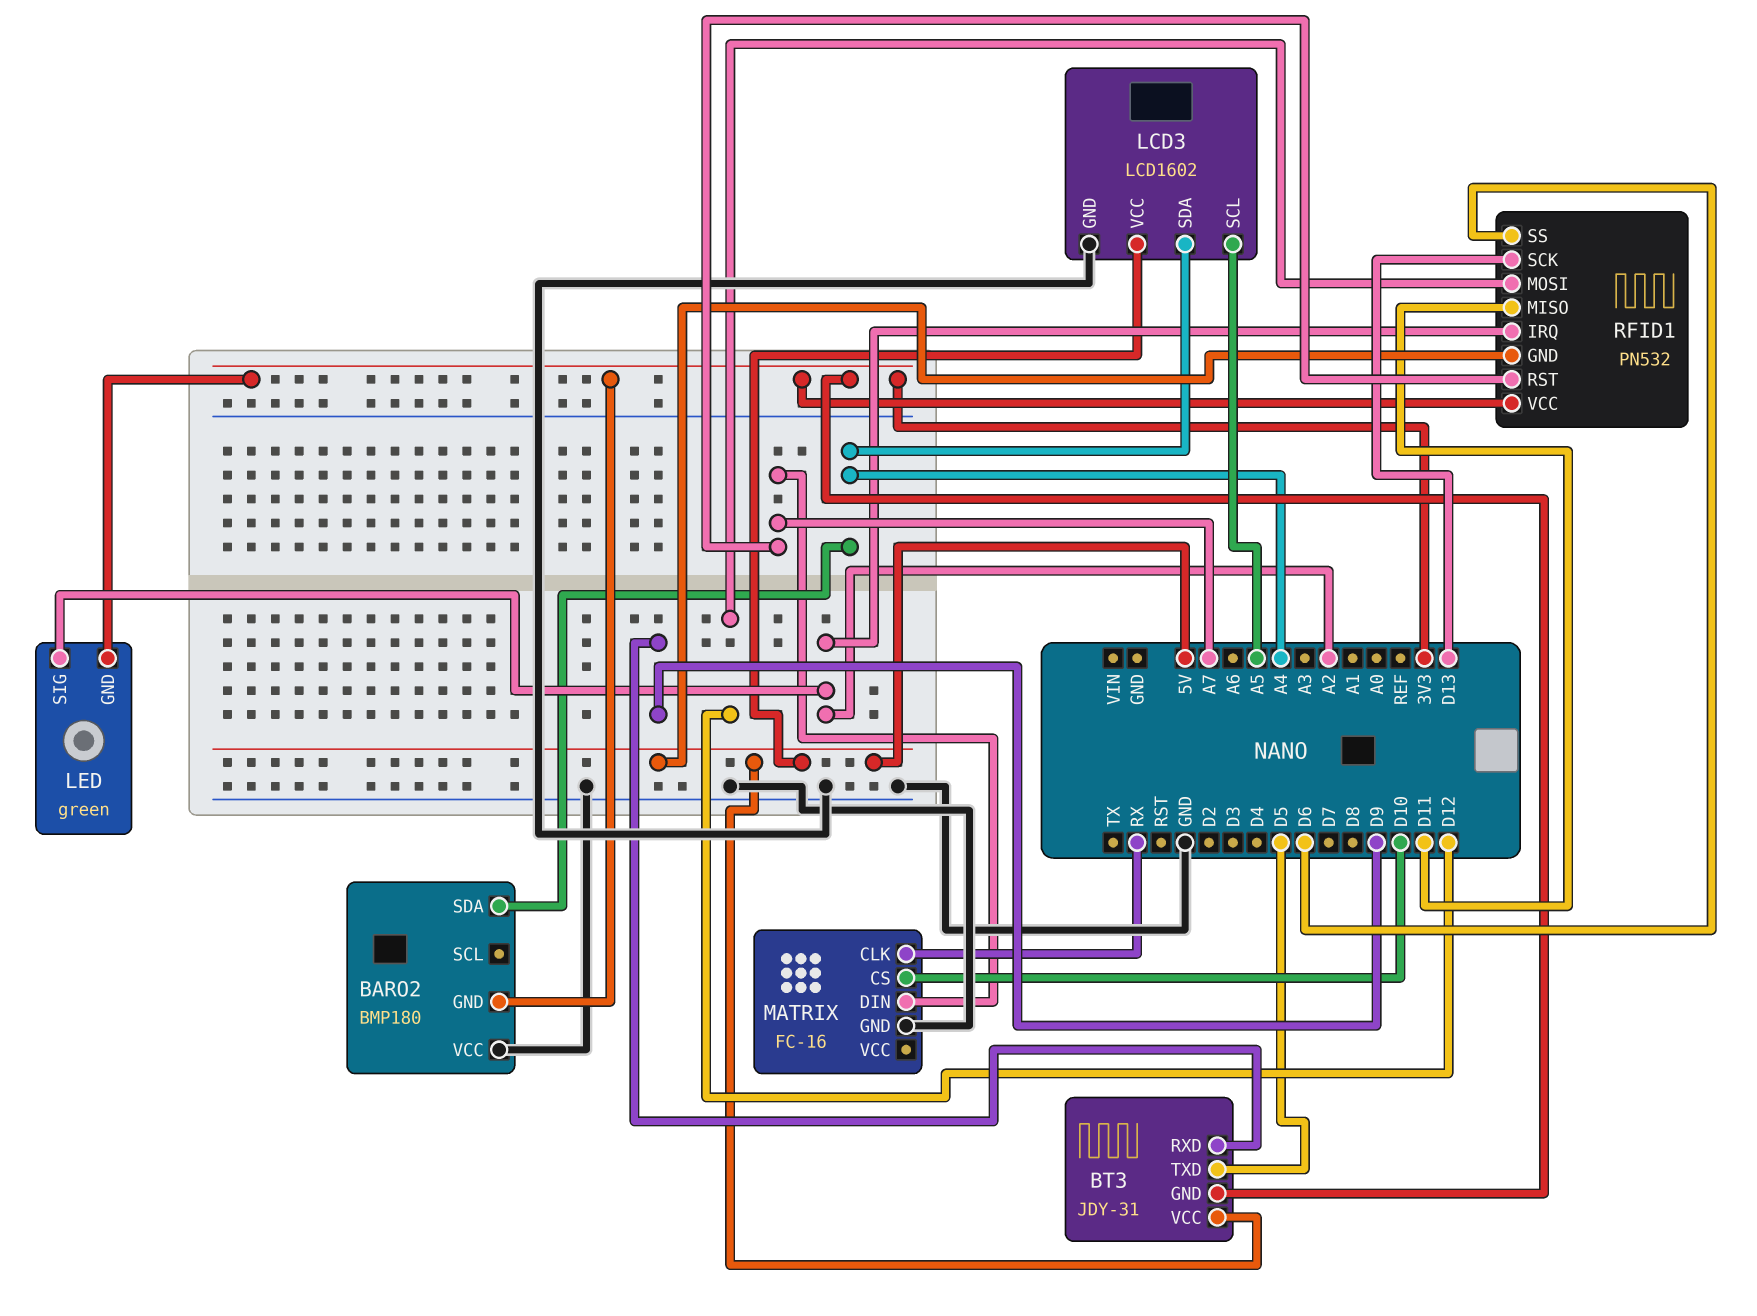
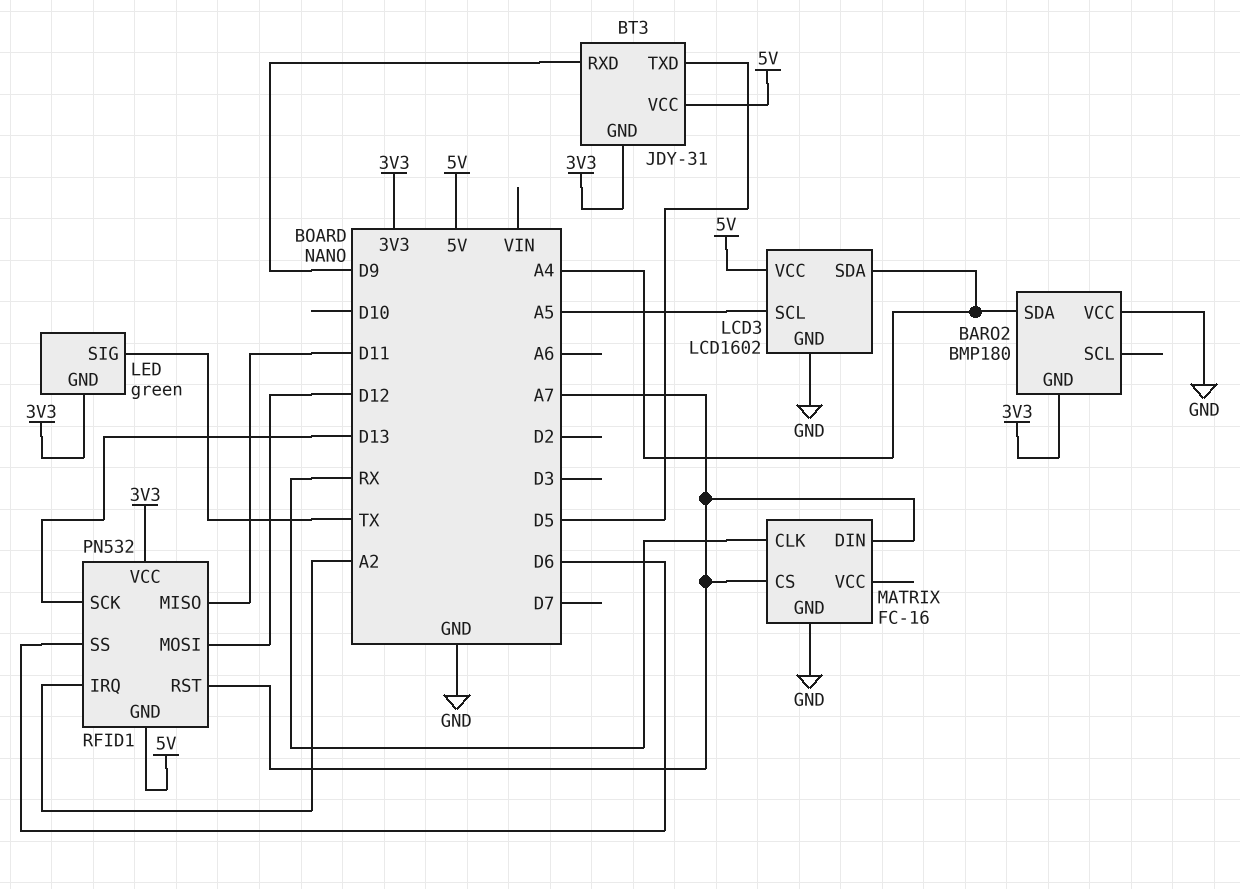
LED pin SIG: A2 -> TX
MATRIX pin CS: D10 -> A7

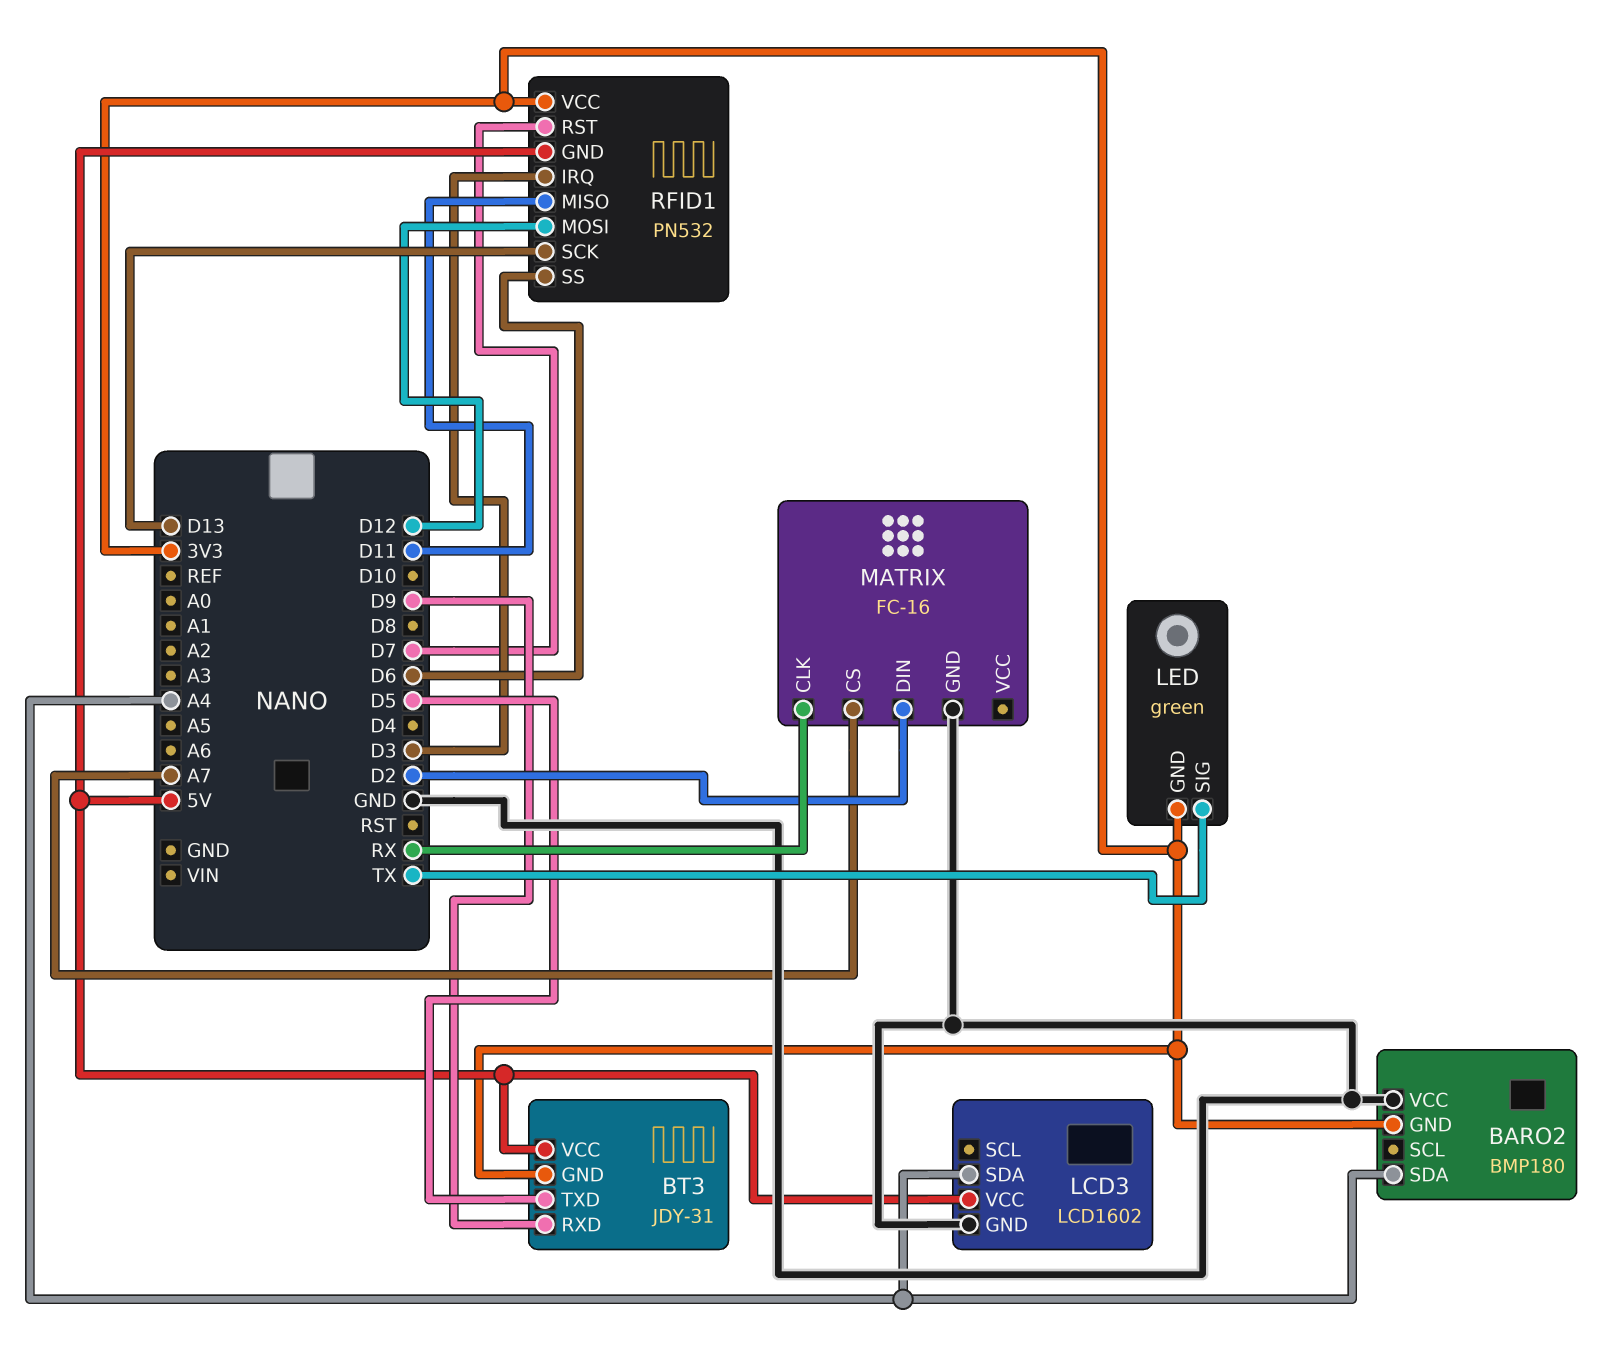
LCD3 pin SCL: A5 -> none
MATRIX pin DIN: A7 -> D2
RFID1 pin IRQ: A2 -> D3
RFID1 pin RST: A7 -> D7

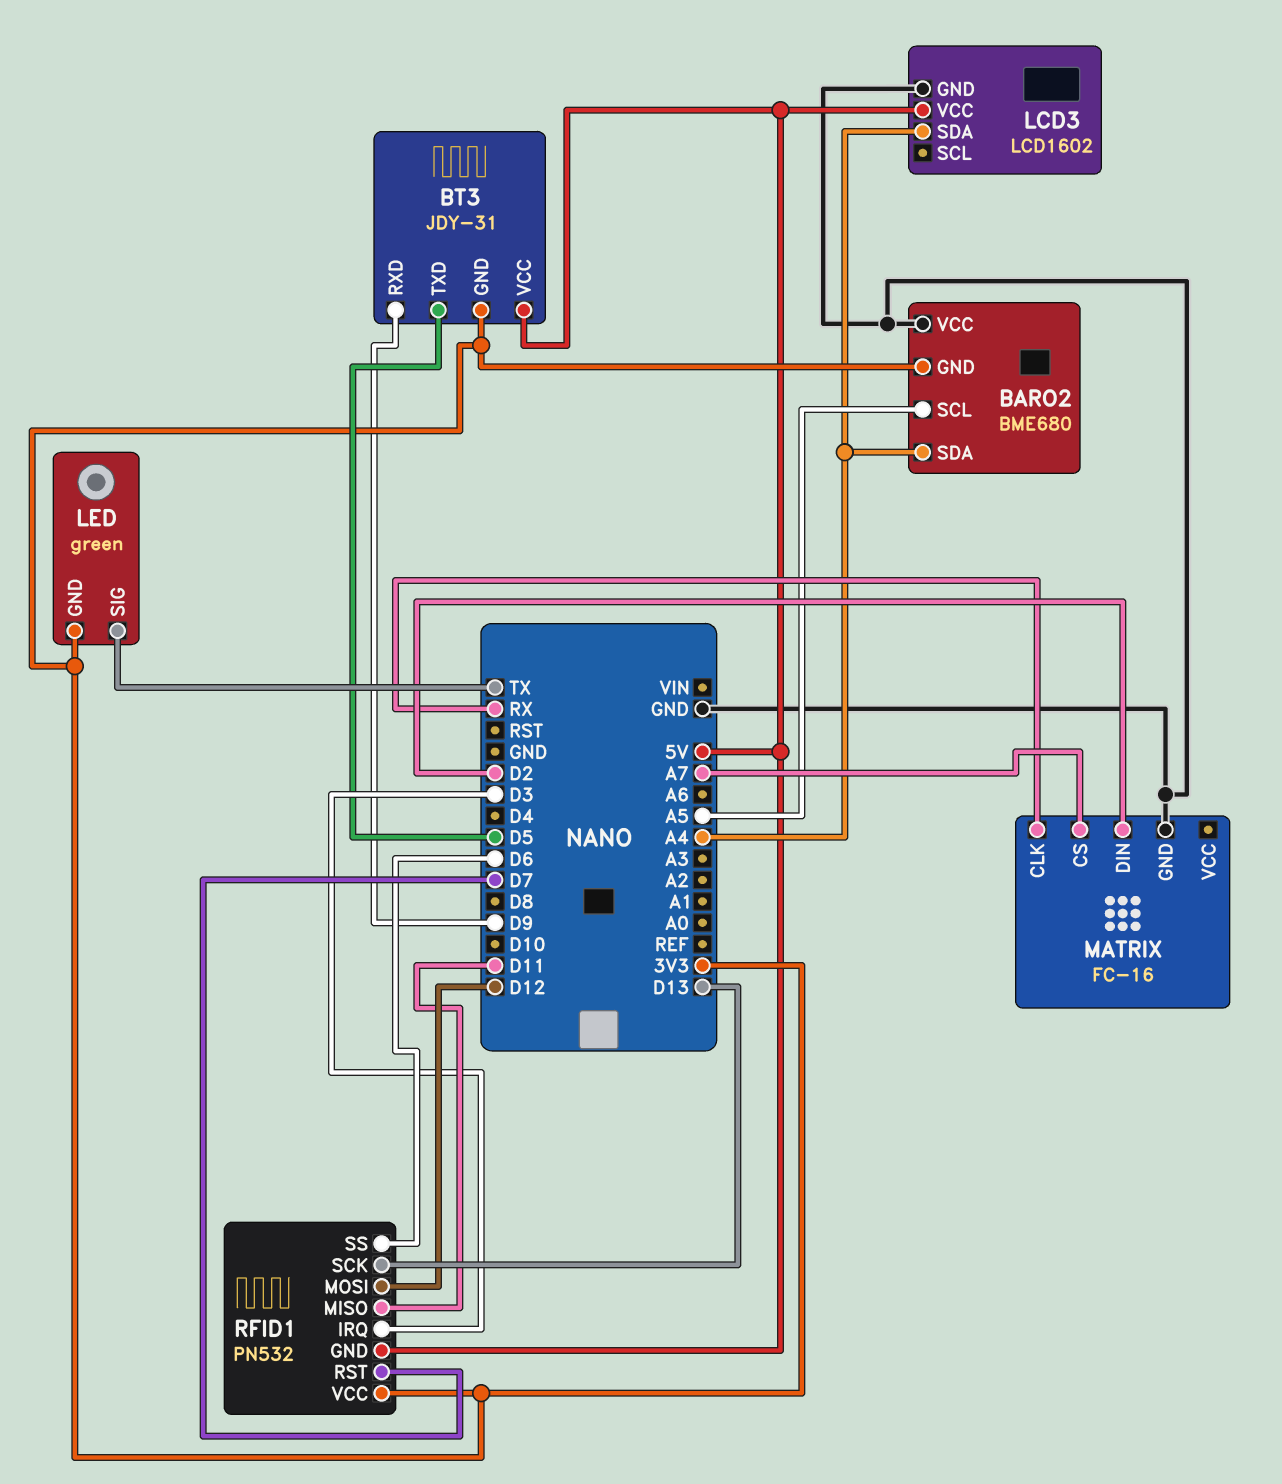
BARO2: BMP180 -> BME680
BARO2 pin SCL: none -> A5

